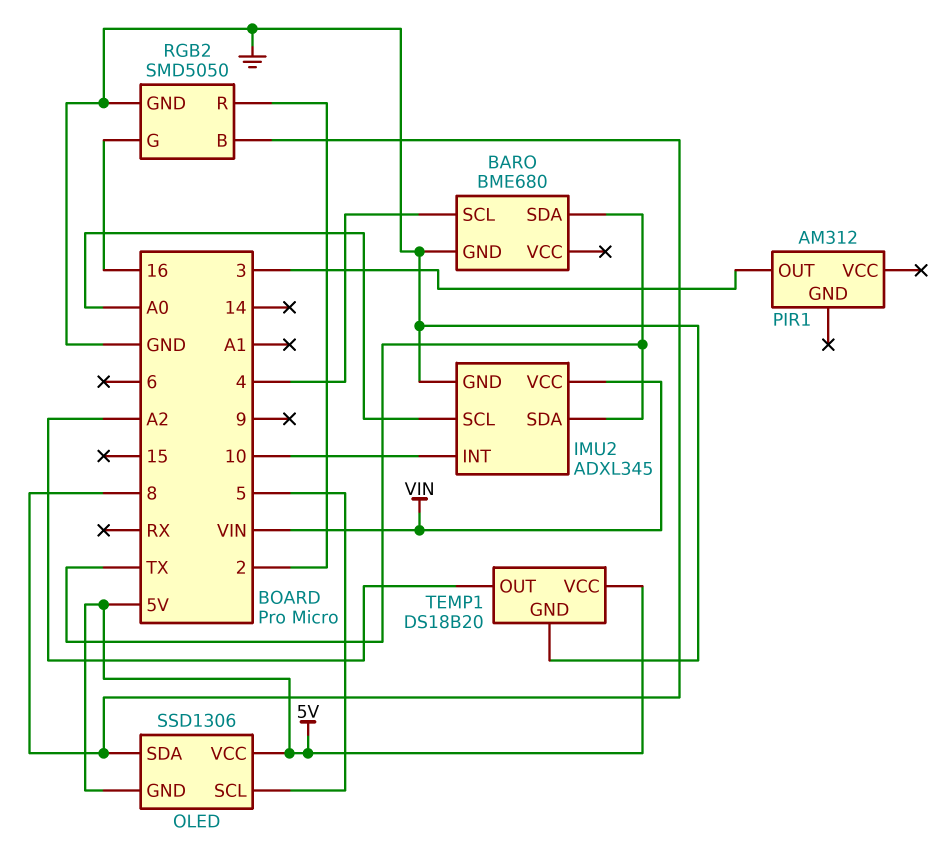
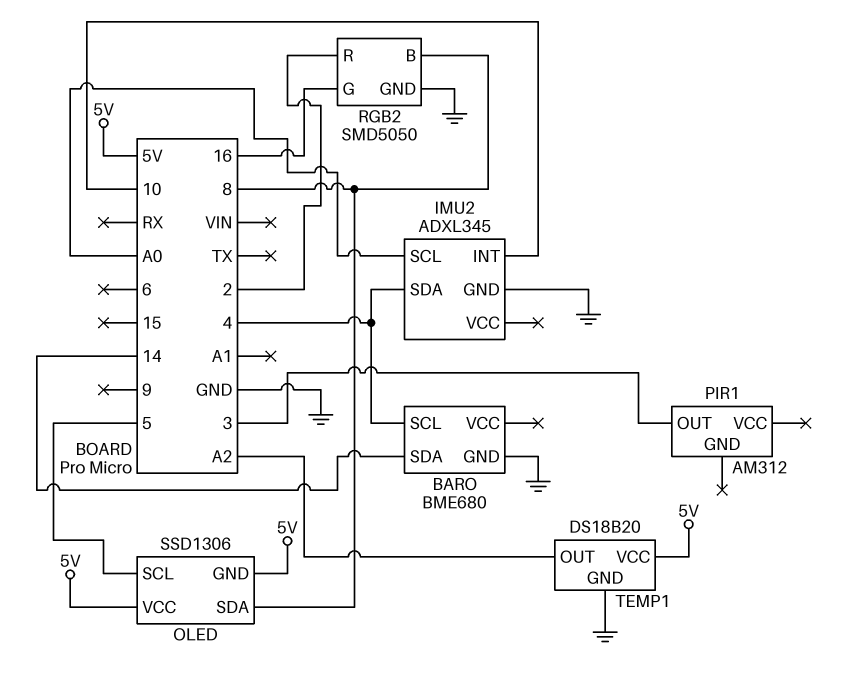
BARO pin SDA: TX -> 14
IMU2 pin SDA: TX -> 4
IMU2 pin VCC: VIN -> none

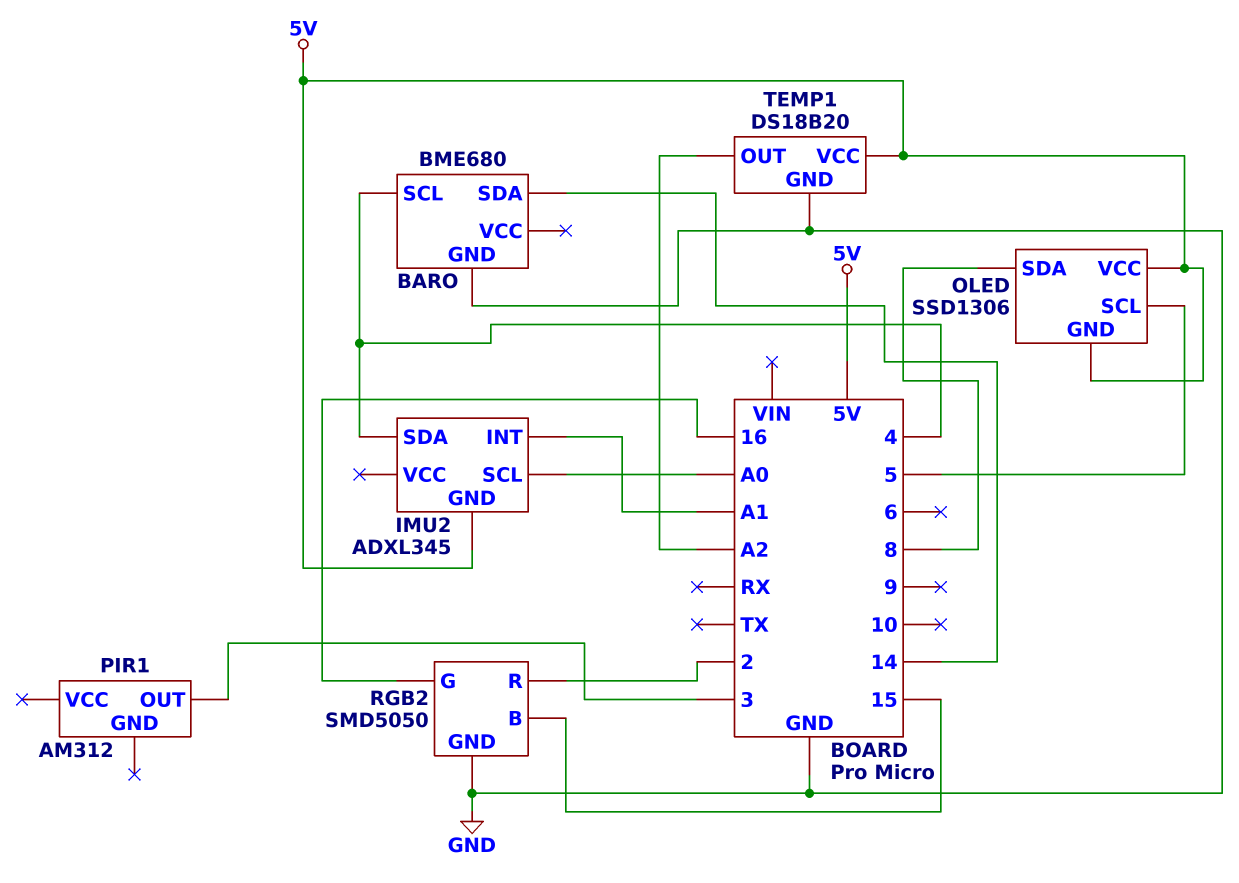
IMU2 pin GND: GND -> 5V
IMU2 pin INT: 10 -> A1
RGB2 pin B: 8 -> 15

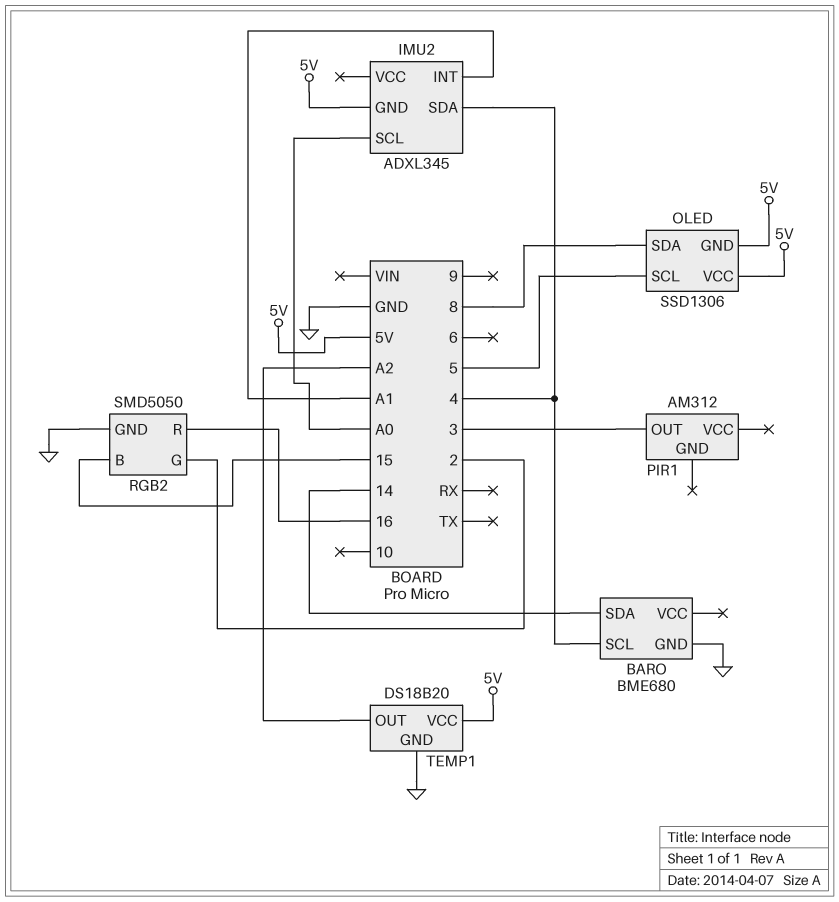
RGB2 pin G: 16 -> 2
RGB2 pin R: 2 -> 16

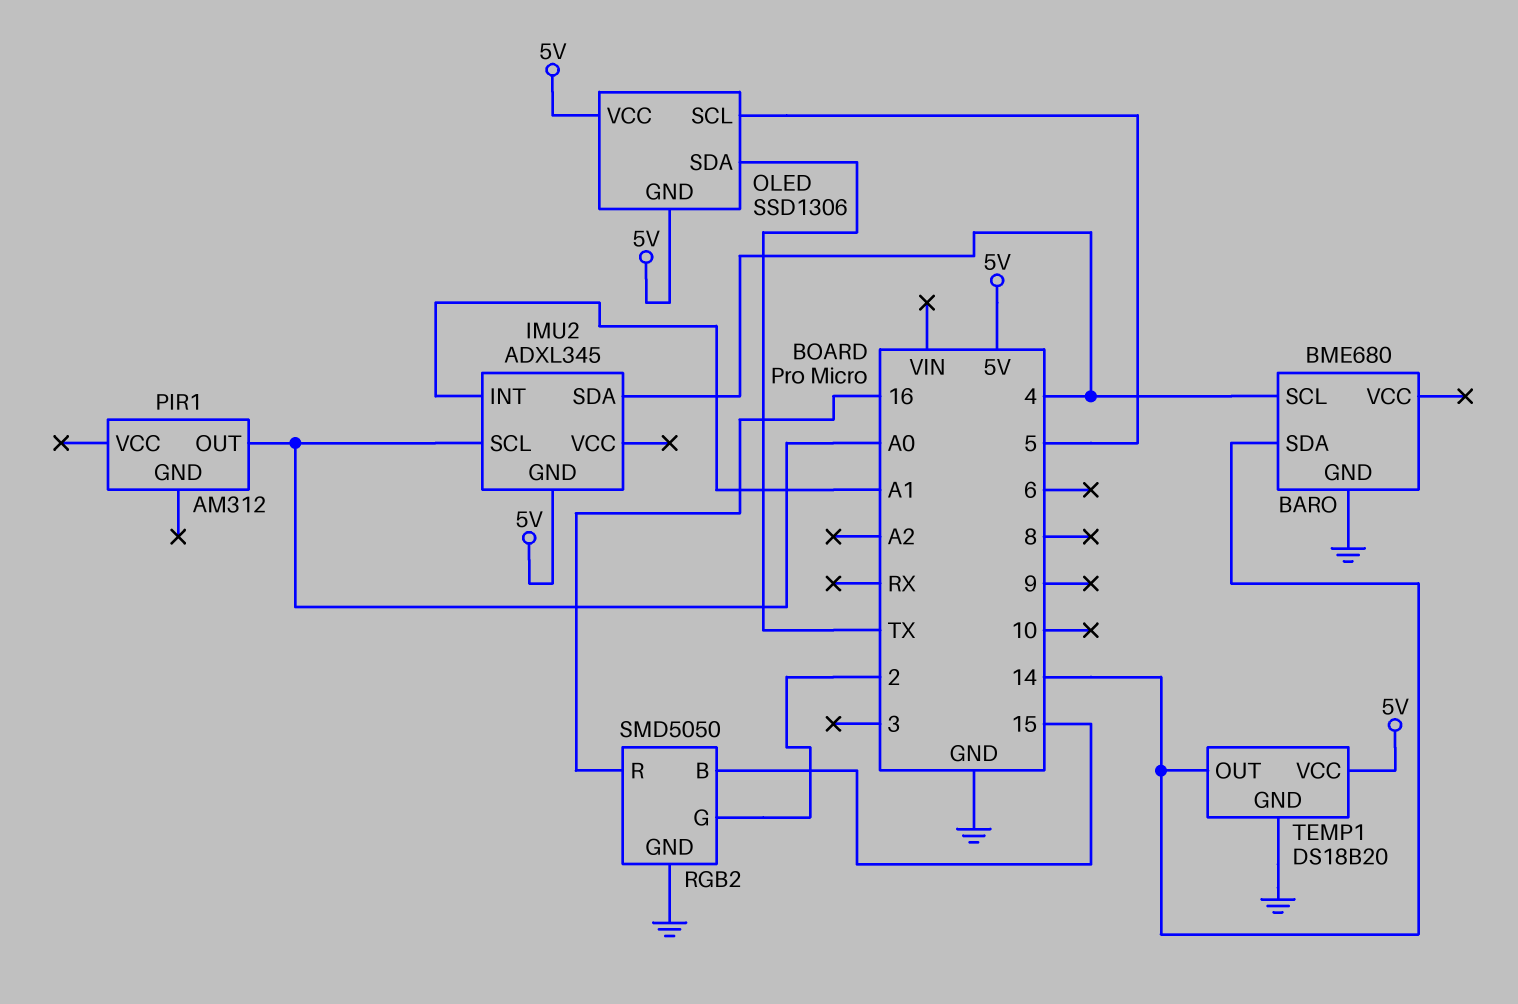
OLED pin SDA: 8 -> TX
PIR1 pin OUT: 3 -> A0
TEMP1 pin OUT: A2 -> 14

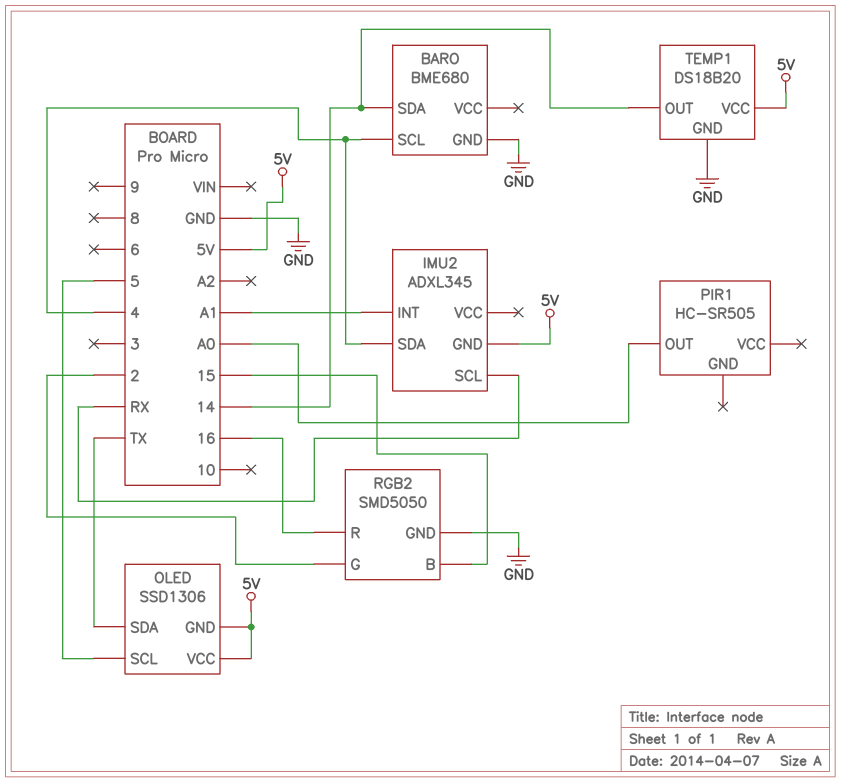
IMU2 pin SCL: A0 -> RX
PIR1: AM312 -> HC-SR505

